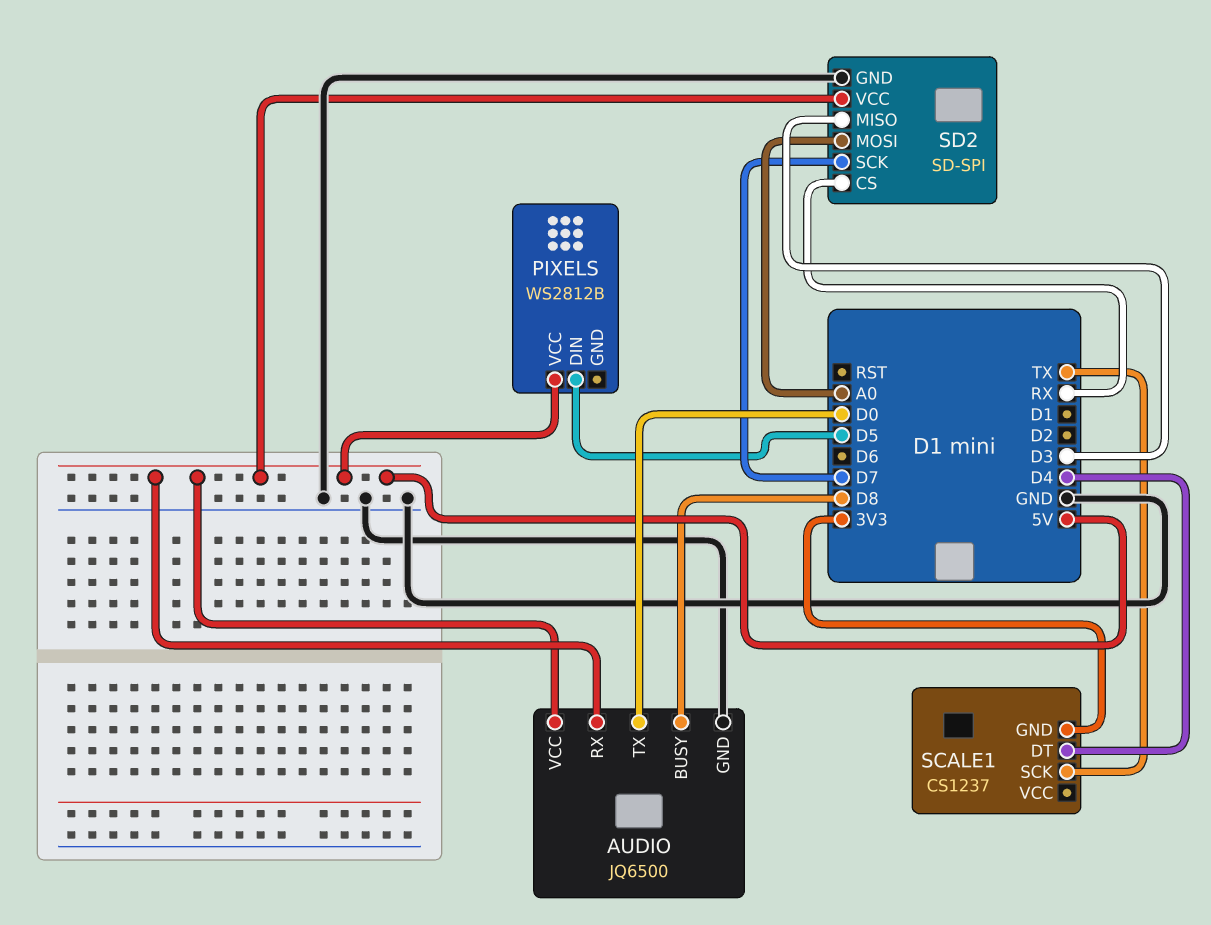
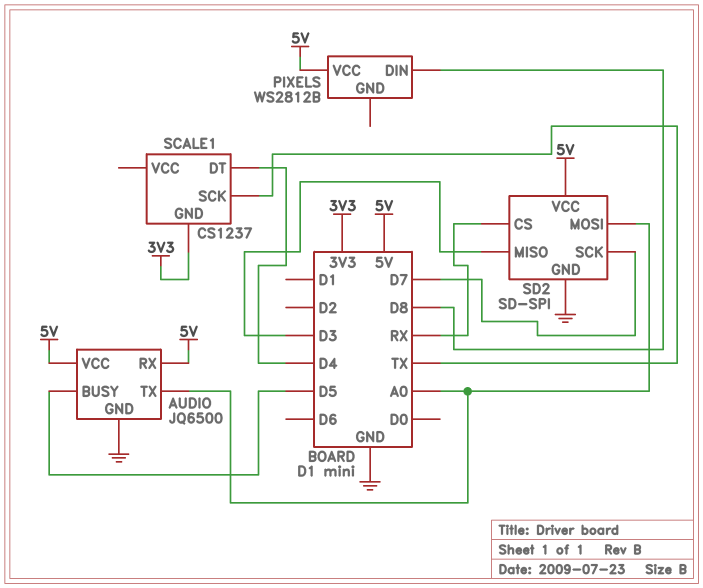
AUDIO pin BUSY: D8 -> D5
AUDIO pin TX: D0 -> A0
PIXELS pin DIN: D5 -> D8

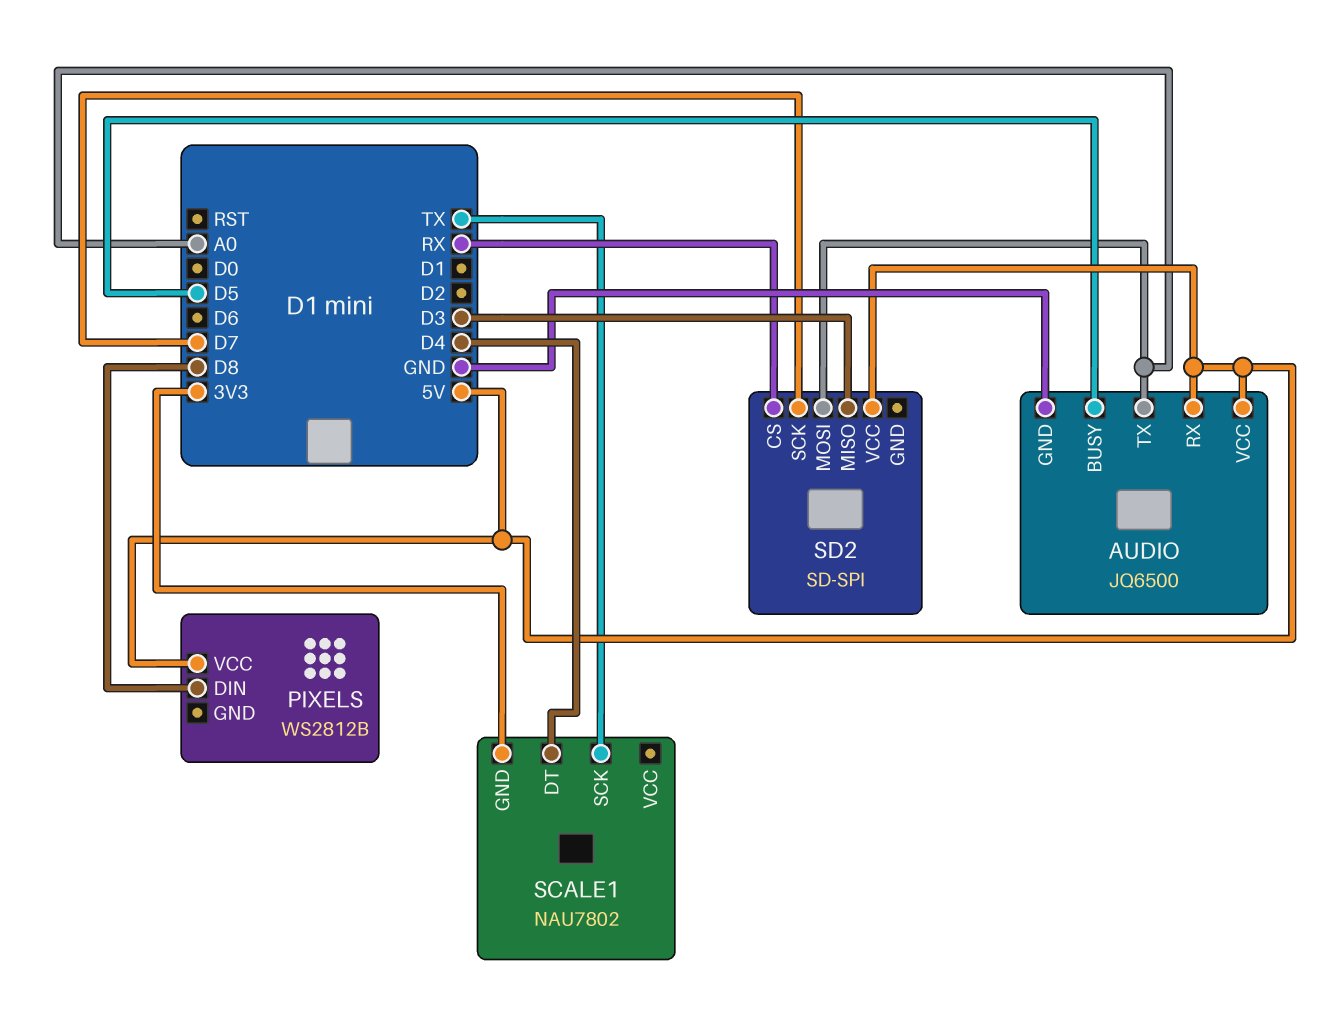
SCALE1: CS1237 -> NAU7802
SD2 pin GND: GND -> none

